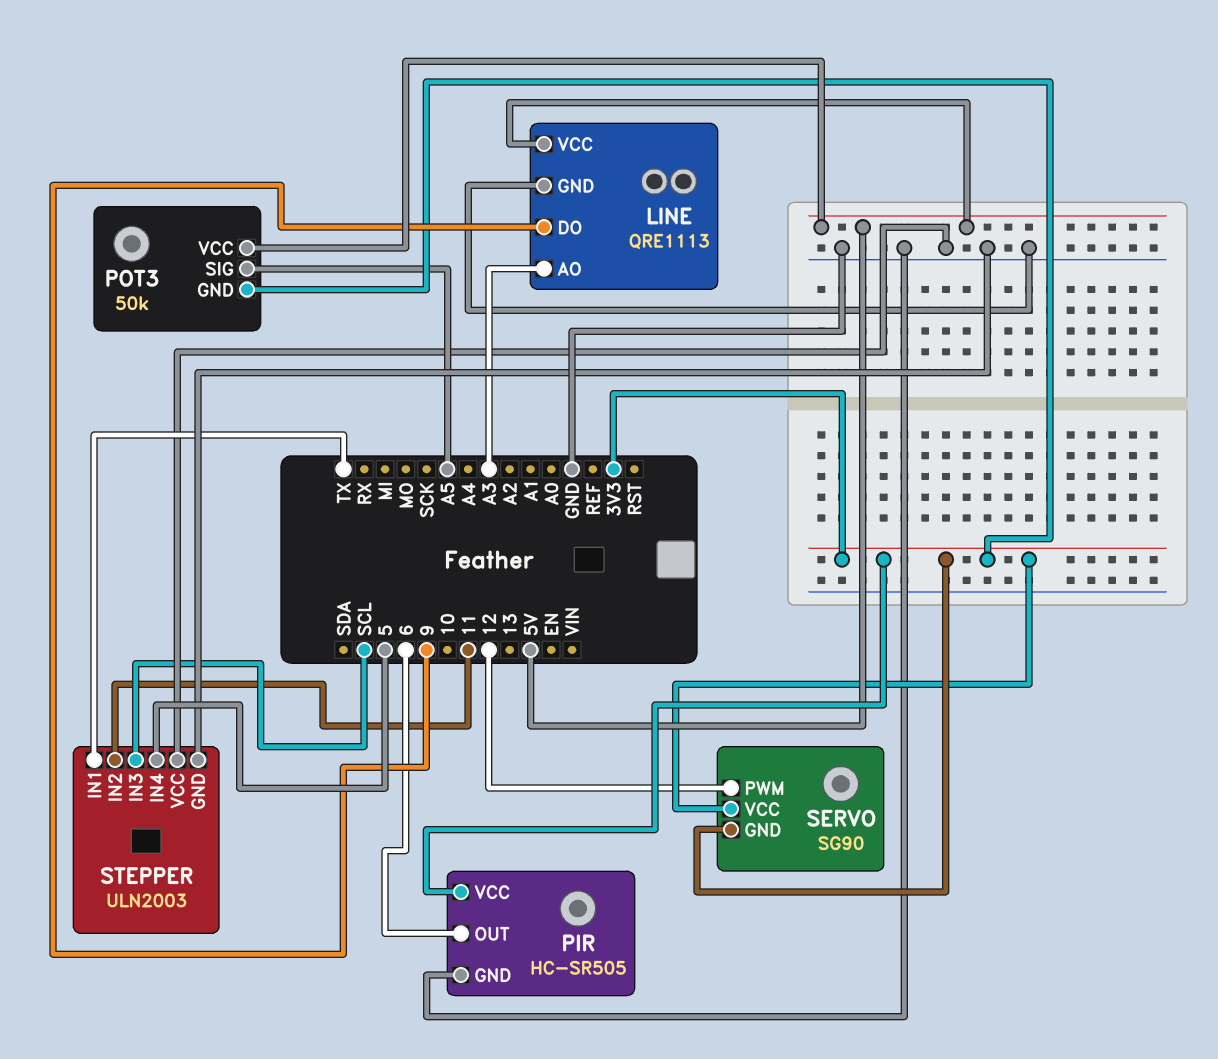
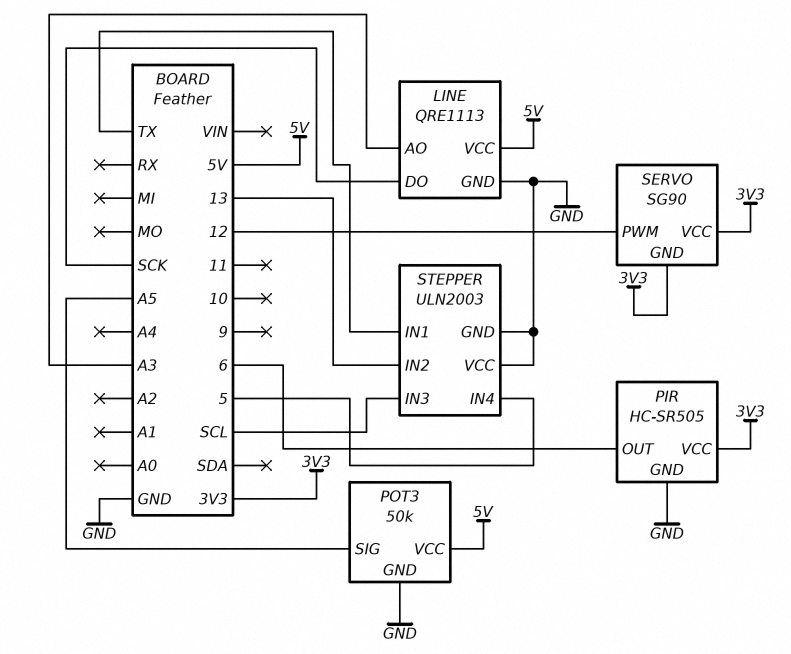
LINE pin DO: 9 -> SCK
POT3 pin GND: 3V3 -> GND
STEPPER pin IN2: 11 -> 13

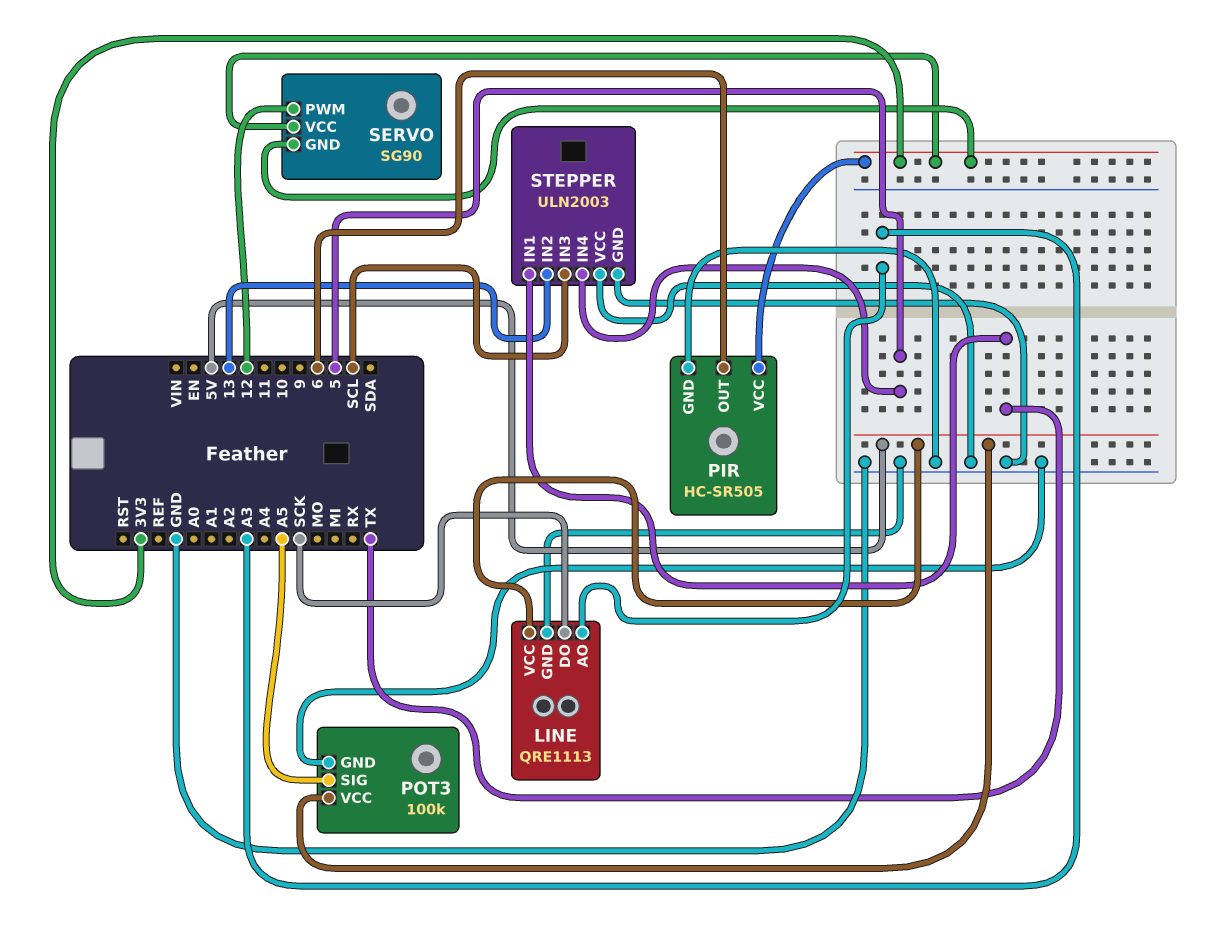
POT3: 50k -> 100k

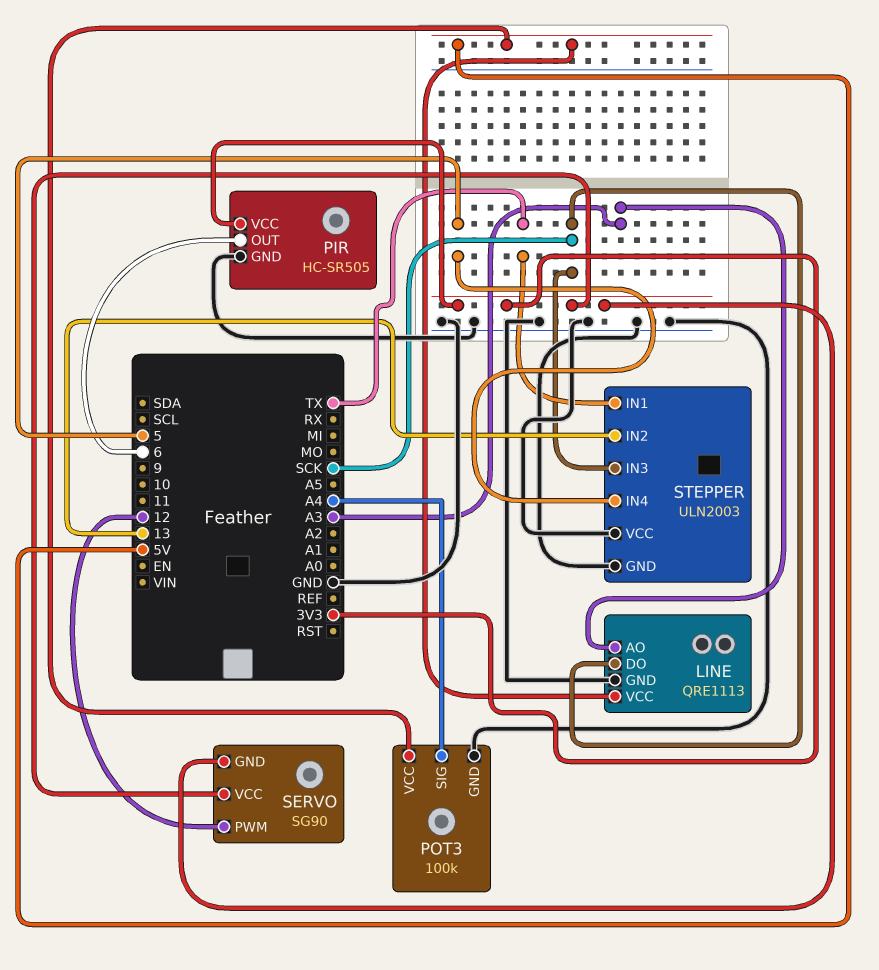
POT3 pin SIG: A5 -> A4
STEPPER pin IN3: SCL -> SCK

